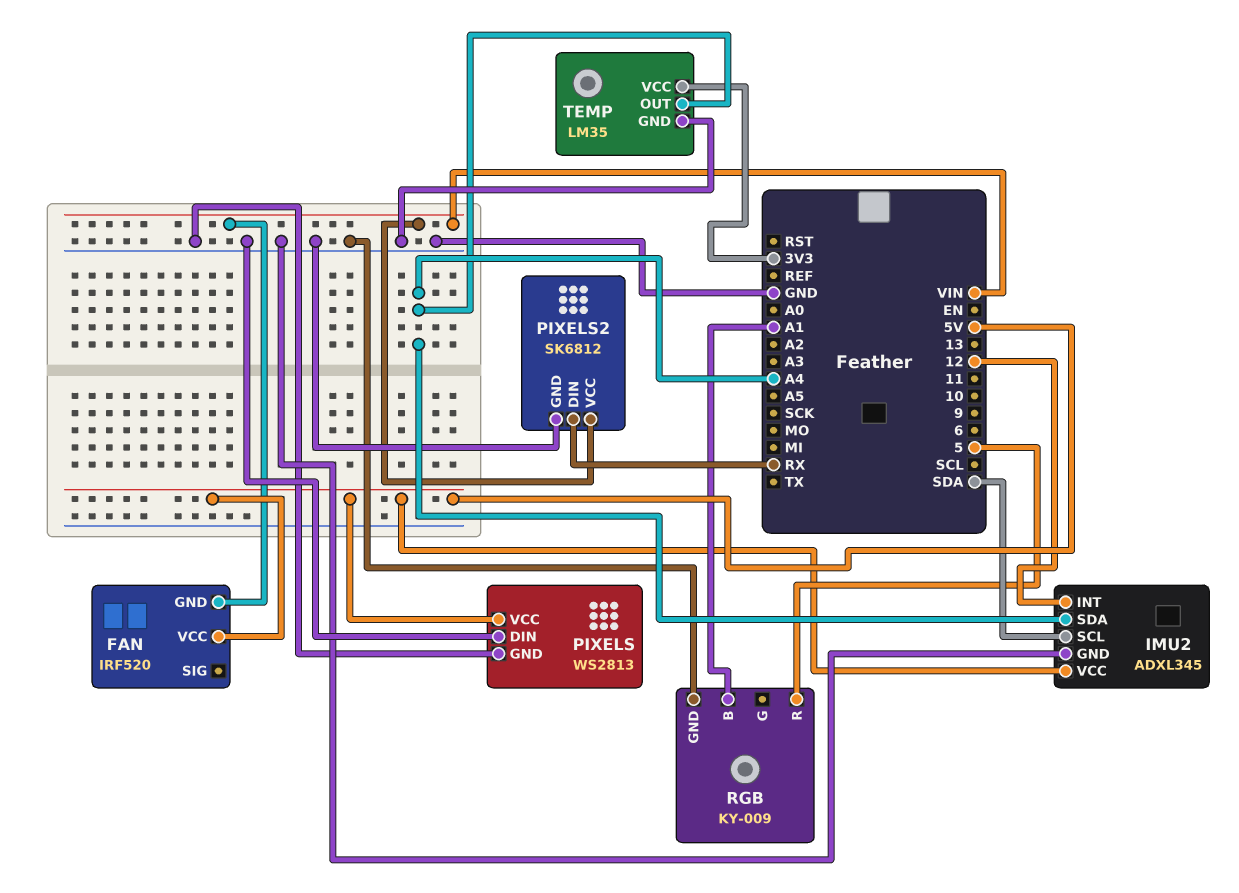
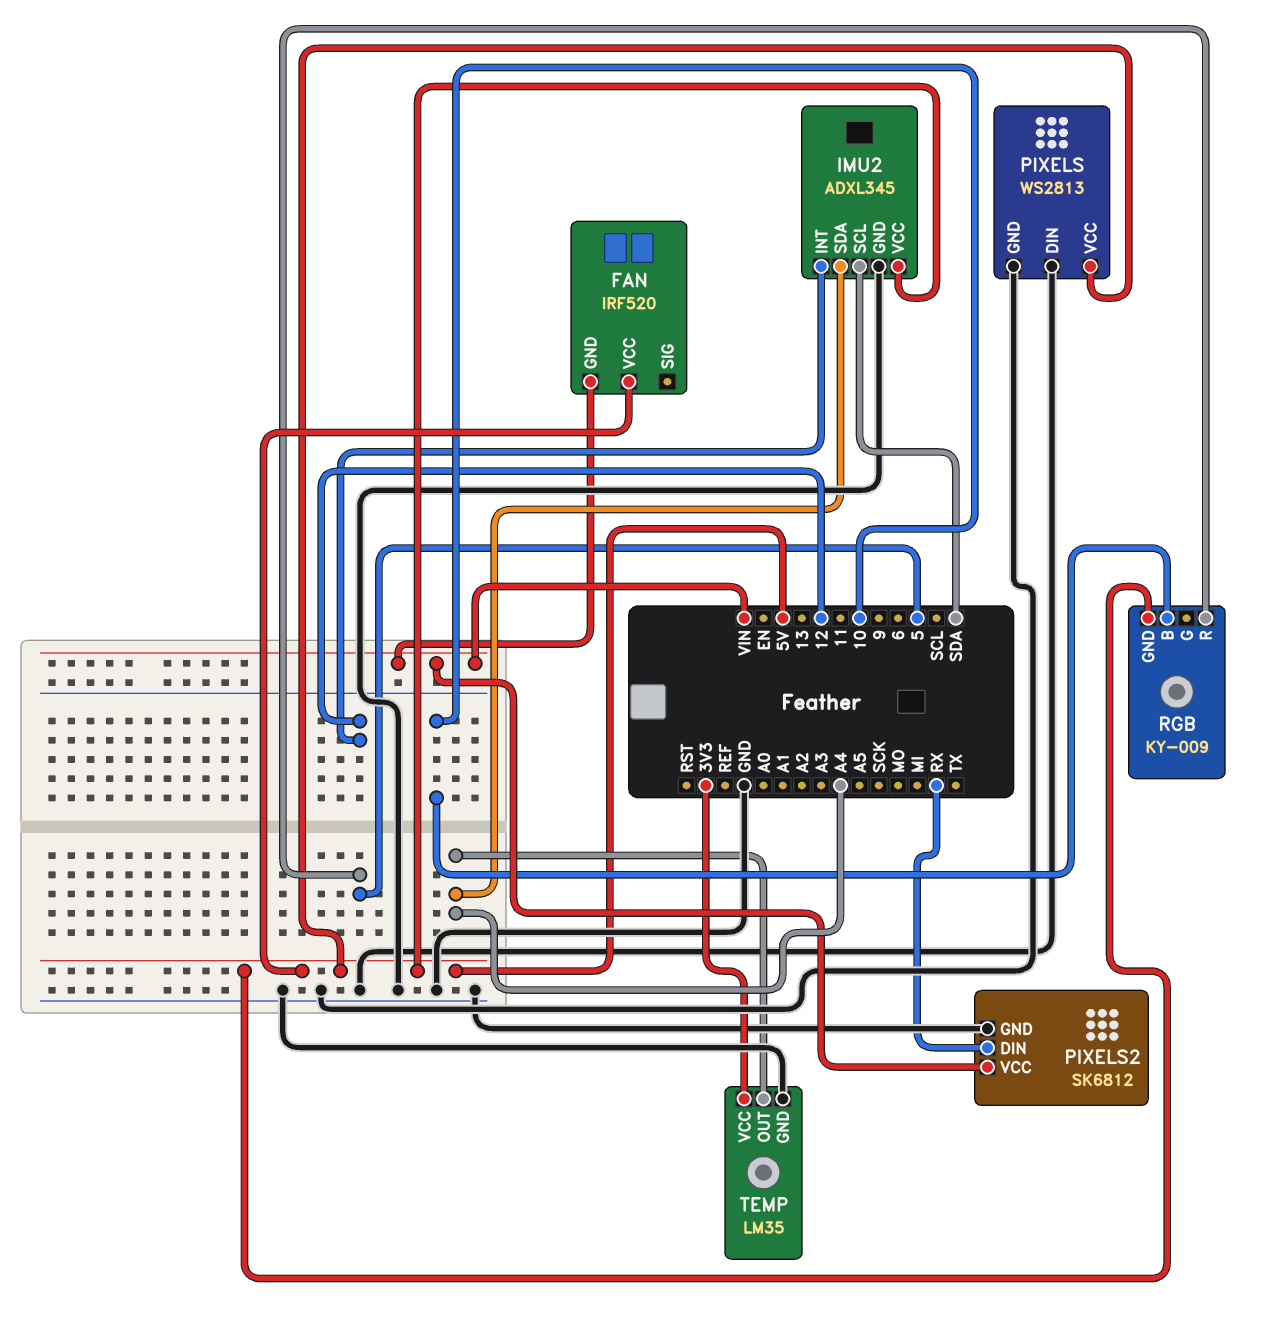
RGB pin B: A1 -> 10
RGB pin GND: GND -> 5V

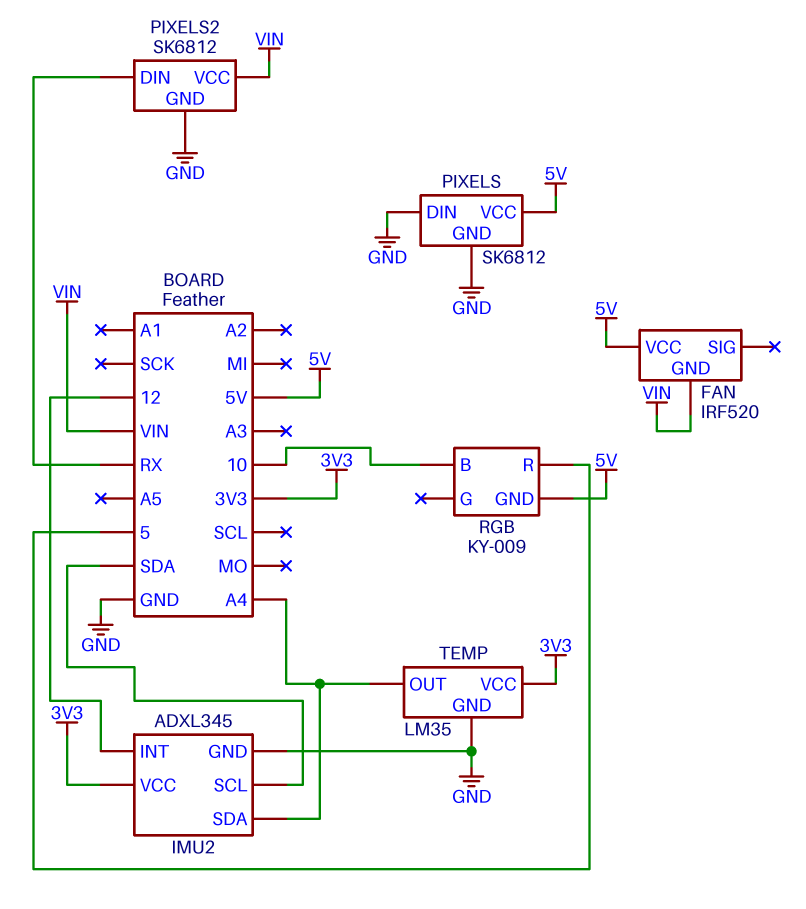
IMU2 pin VCC: 5V -> 3V3
PIXELS: WS2813 -> SK6812

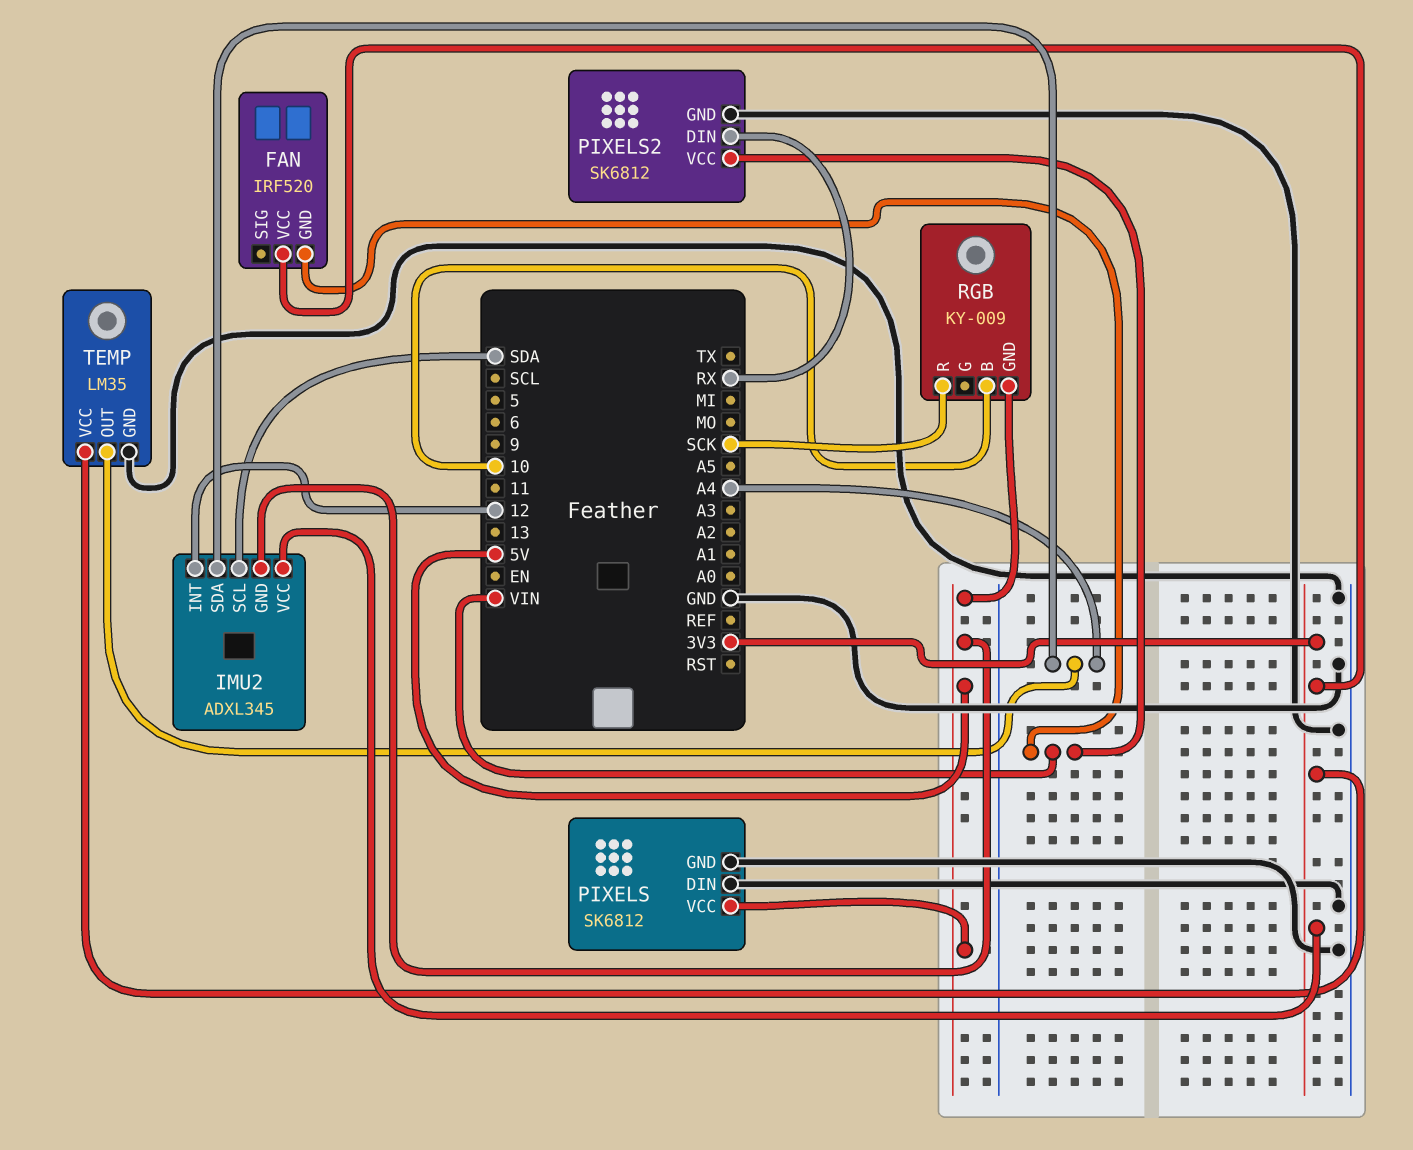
FAN pin VCC: 5V -> 3V3
IMU2 pin GND: GND -> 5V
RGB pin R: 5 -> SCK

